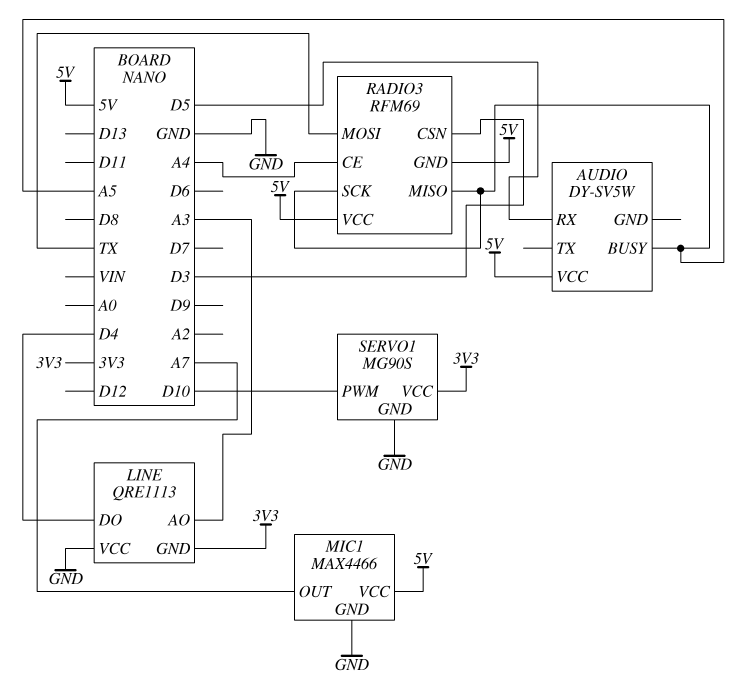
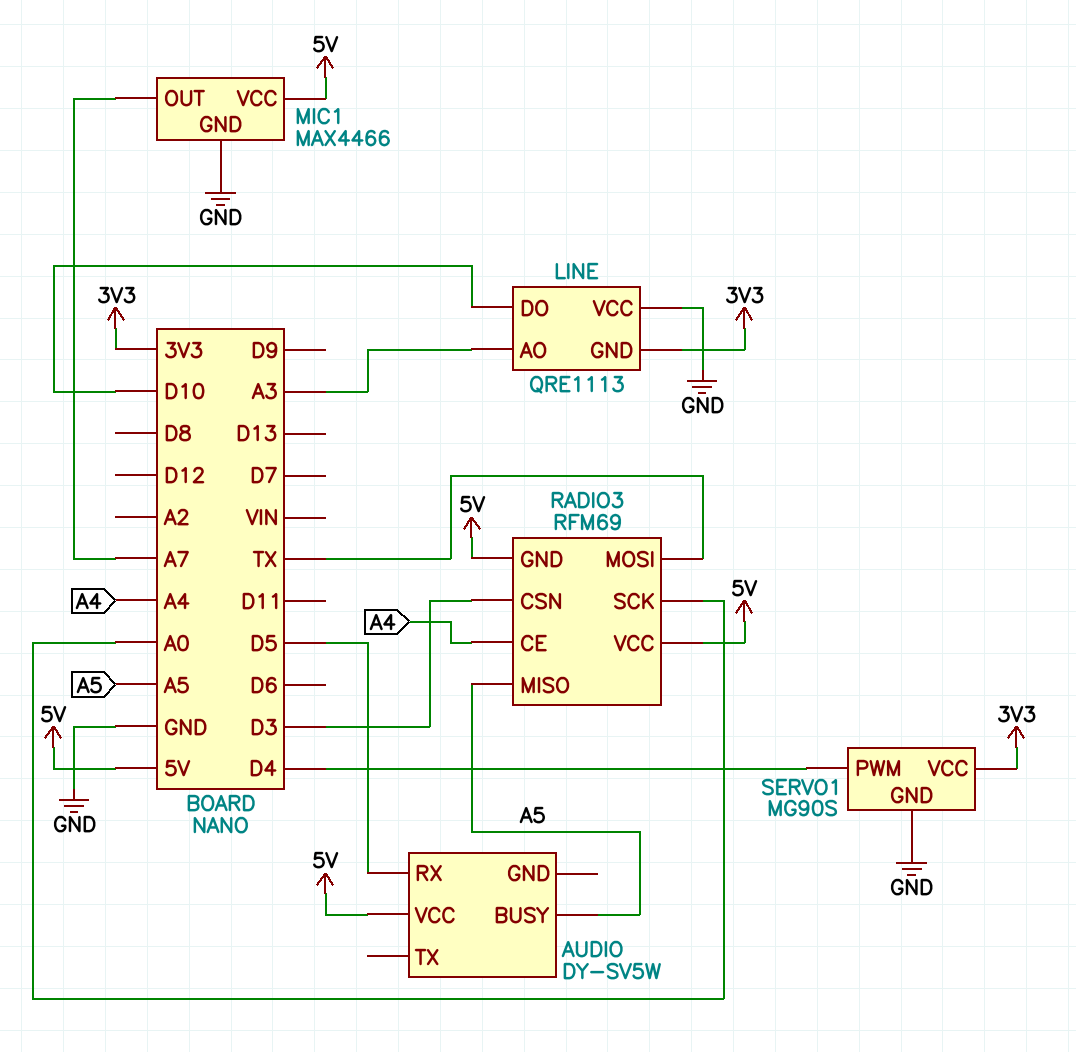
LINE pin DO: D4 -> D10
RADIO3 pin SCK: A5 -> A0
SERVO1 pin PWM: D10 -> D4

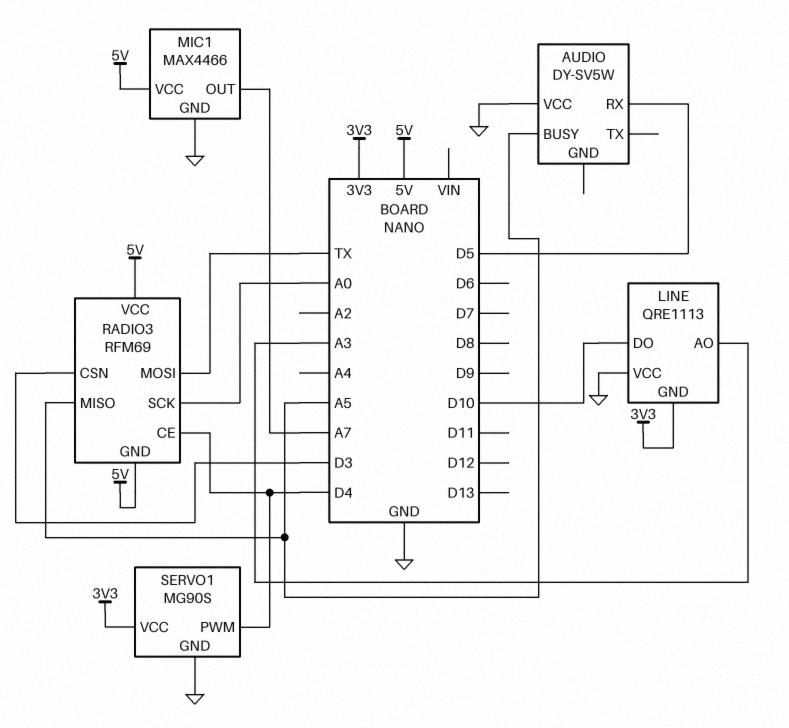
AUDIO pin VCC: 5V -> GND
RADIO3 pin CE: A4 -> D4

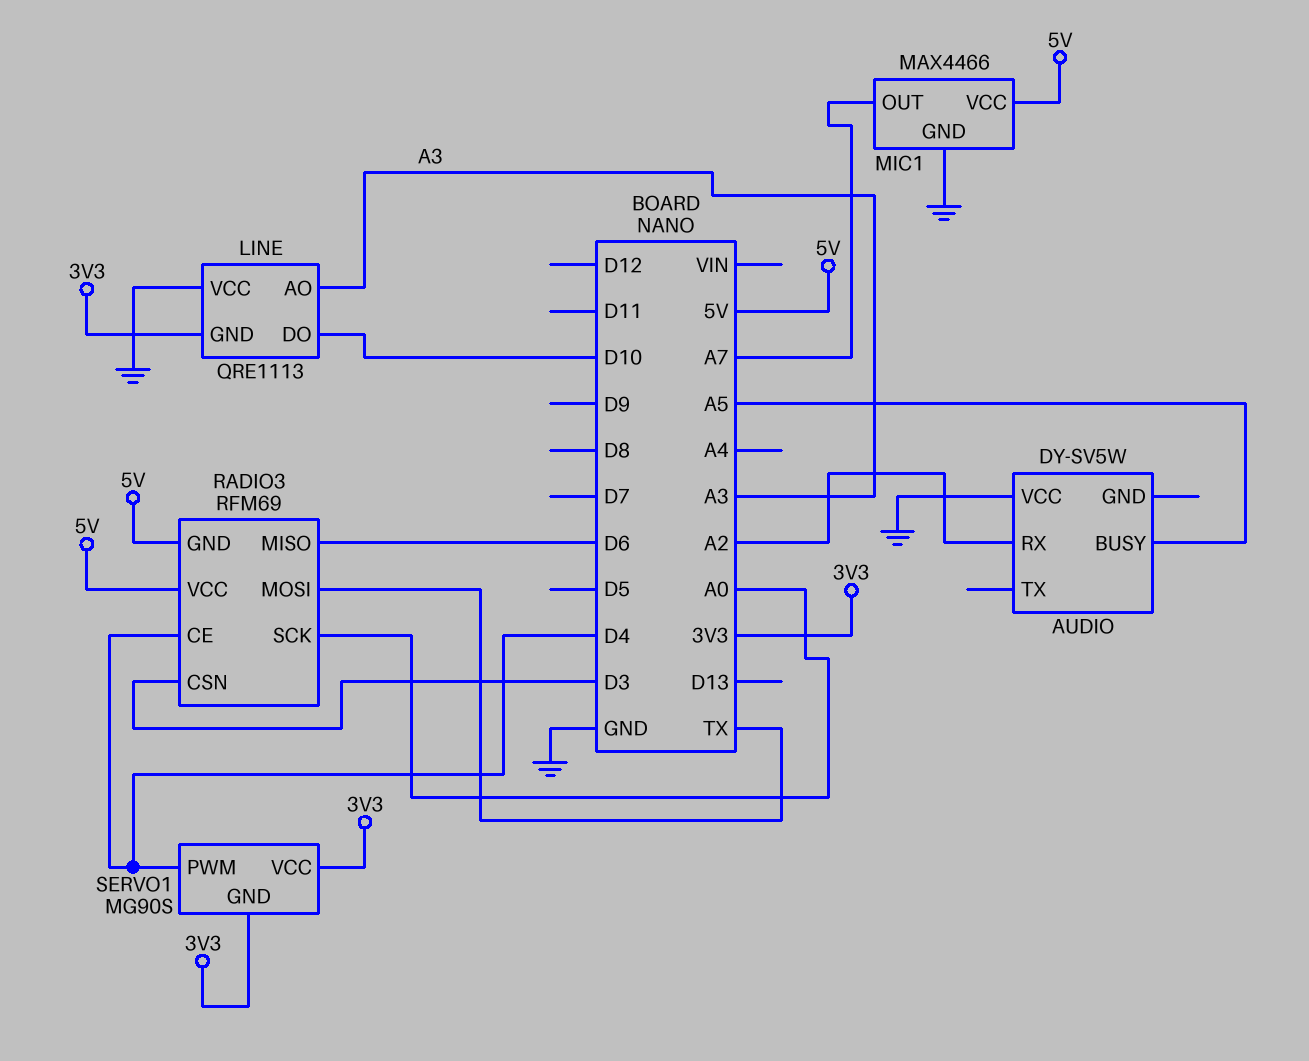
AUDIO pin RX: D5 -> A2
RADIO3 pin MISO: A5 -> D6
SERVO1 pin GND: GND -> 3V3

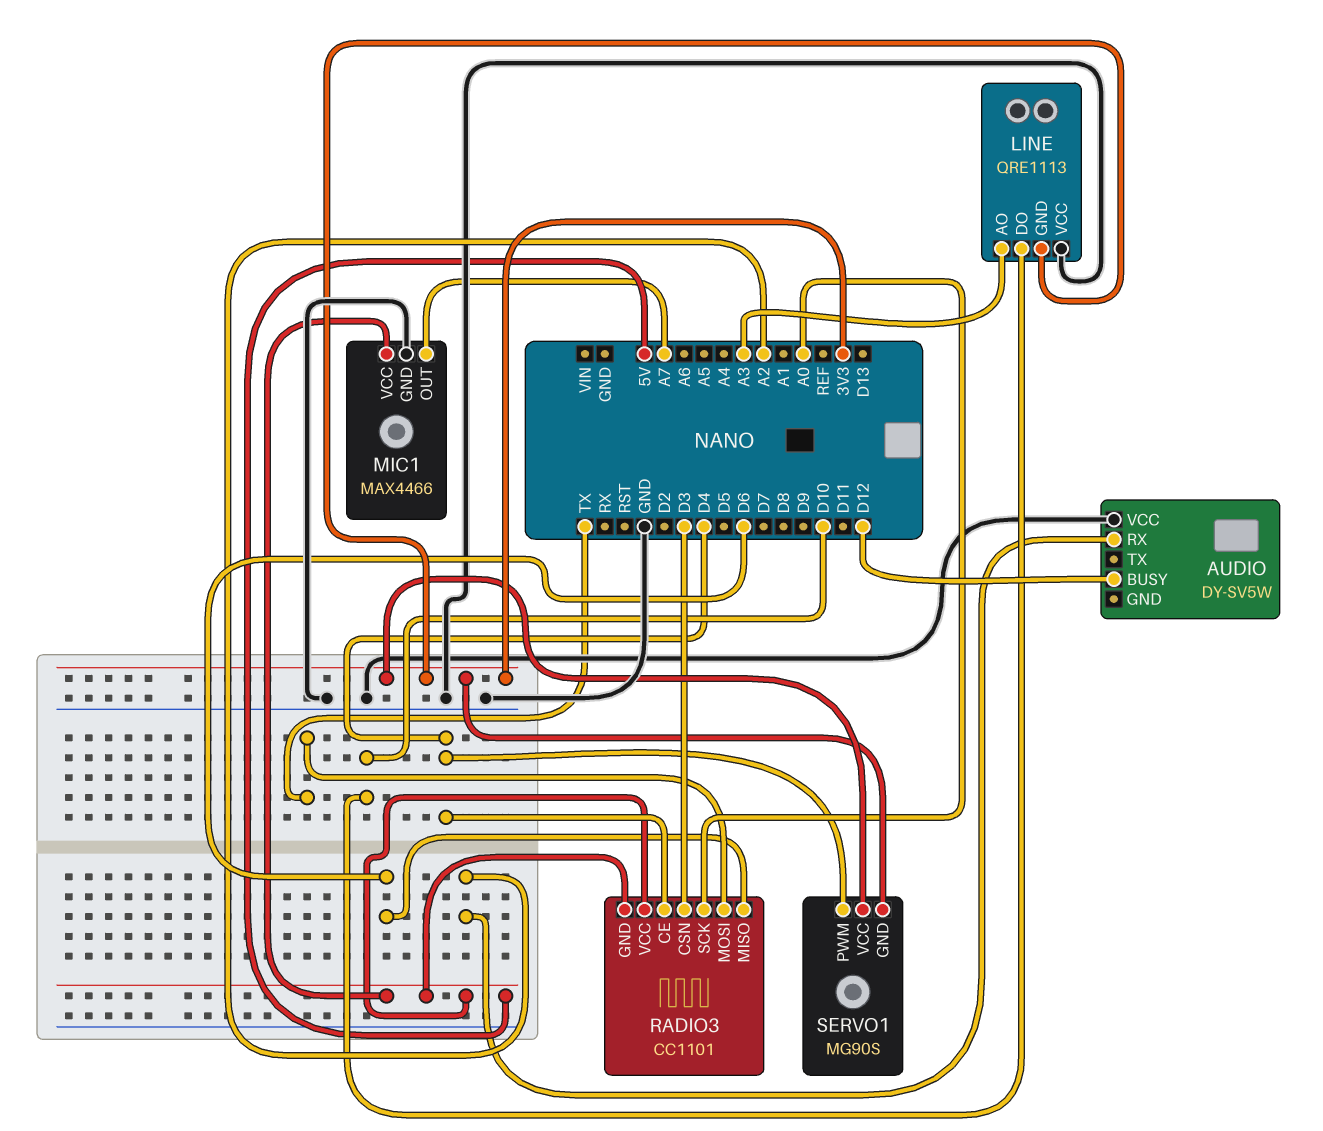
AUDIO pin BUSY: A5 -> D12
RADIO3: RFM69 -> CC1101

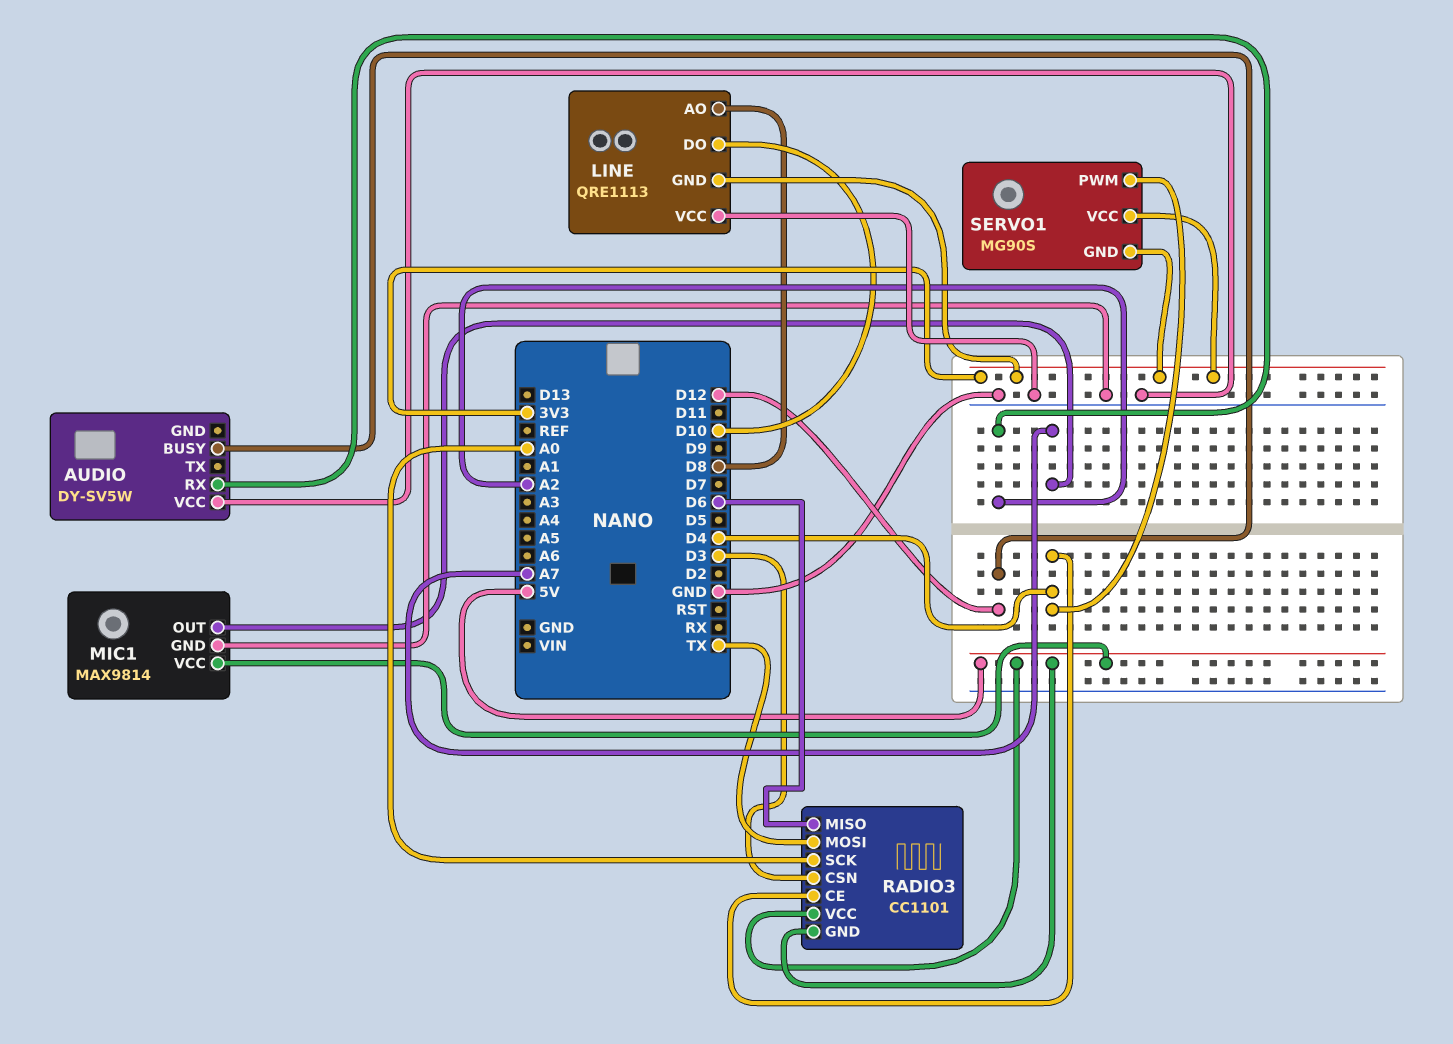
LINE pin AO: A3 -> D8
MIC1: MAX4466 -> MAX9814

